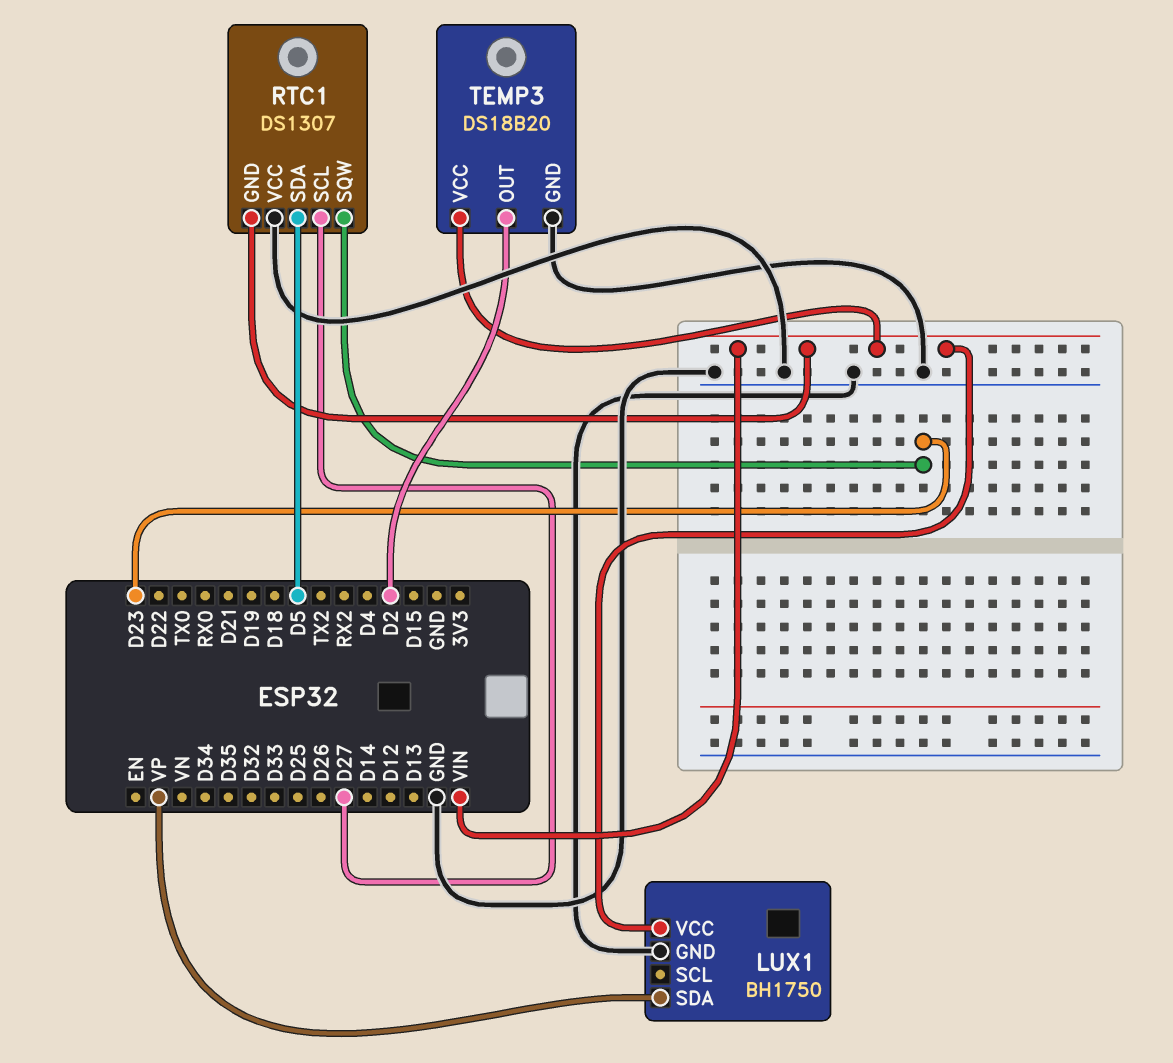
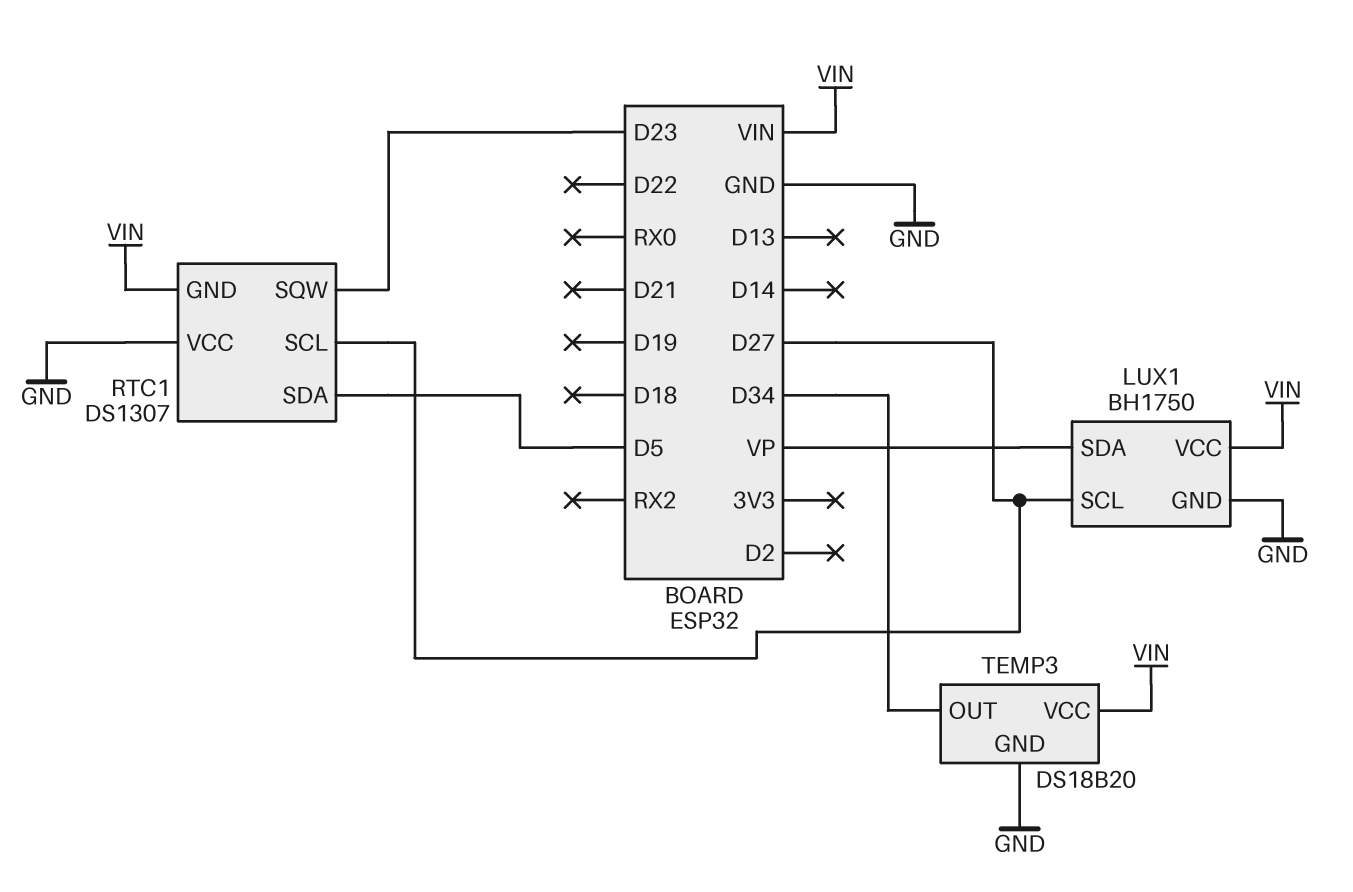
LUX1 pin SCL: none -> D27
TEMP3 pin OUT: D2 -> D34

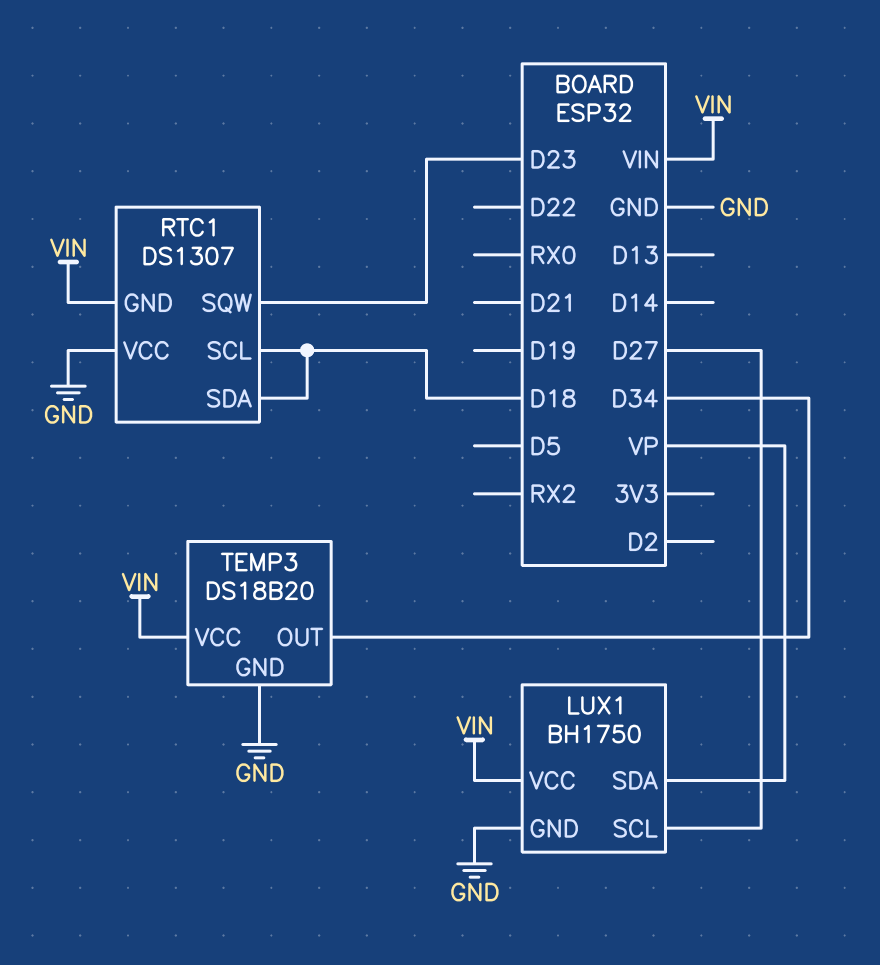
RTC1 pin SCL: D27 -> D18
RTC1 pin SDA: D5 -> D18

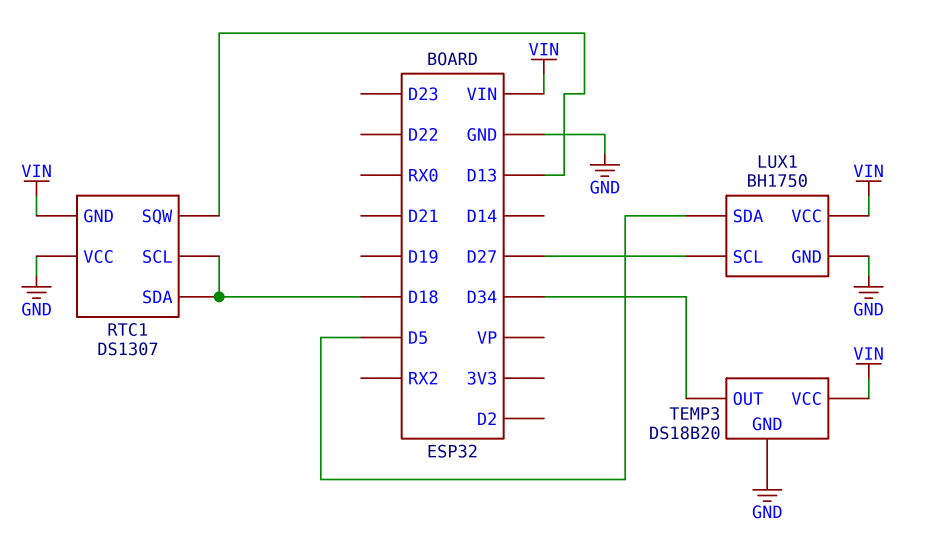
LUX1 pin SDA: VP -> D5
RTC1 pin SQW: D23 -> D13

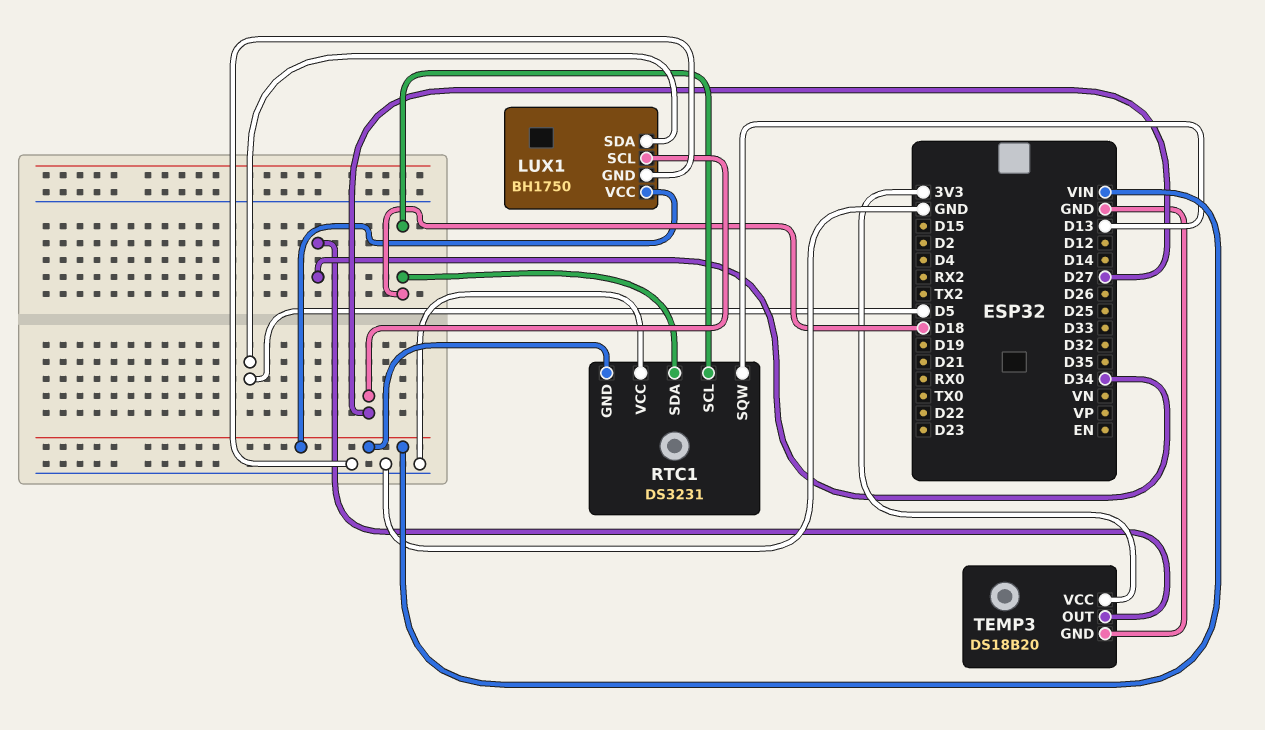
RTC1: DS1307 -> DS3231
TEMP3 pin VCC: VIN -> 3V3

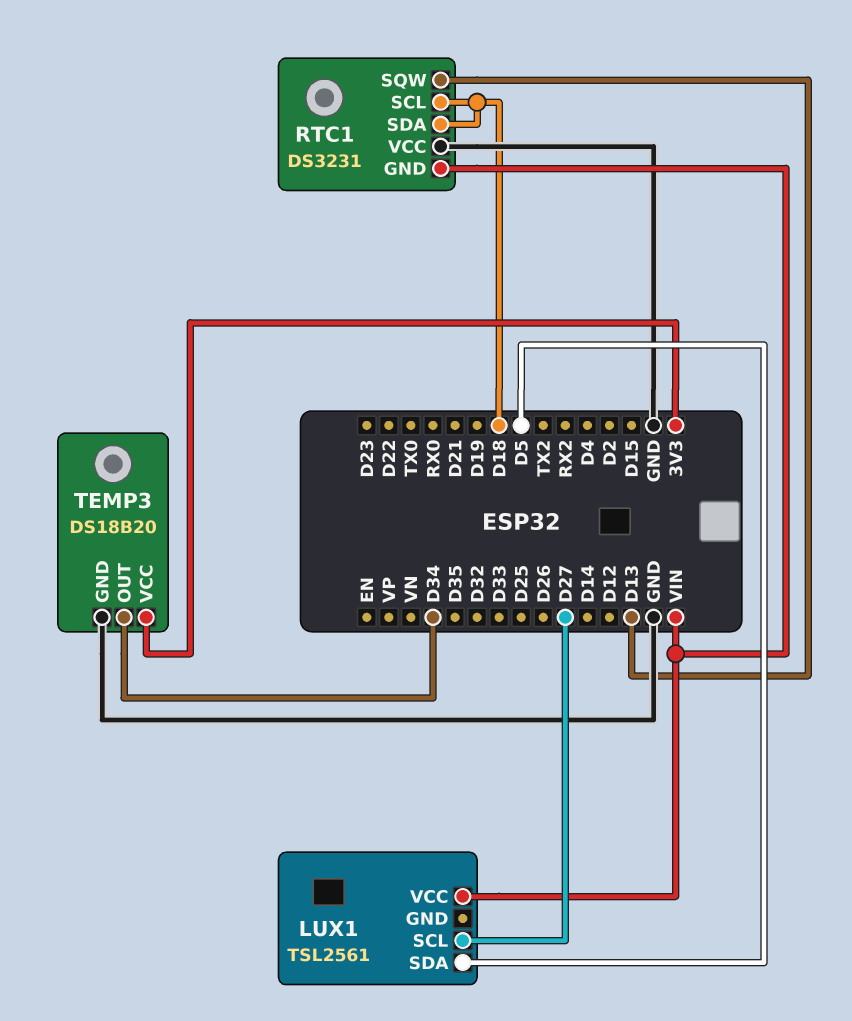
LUX1: BH1750 -> TSL2561
LUX1 pin GND: GND -> none

